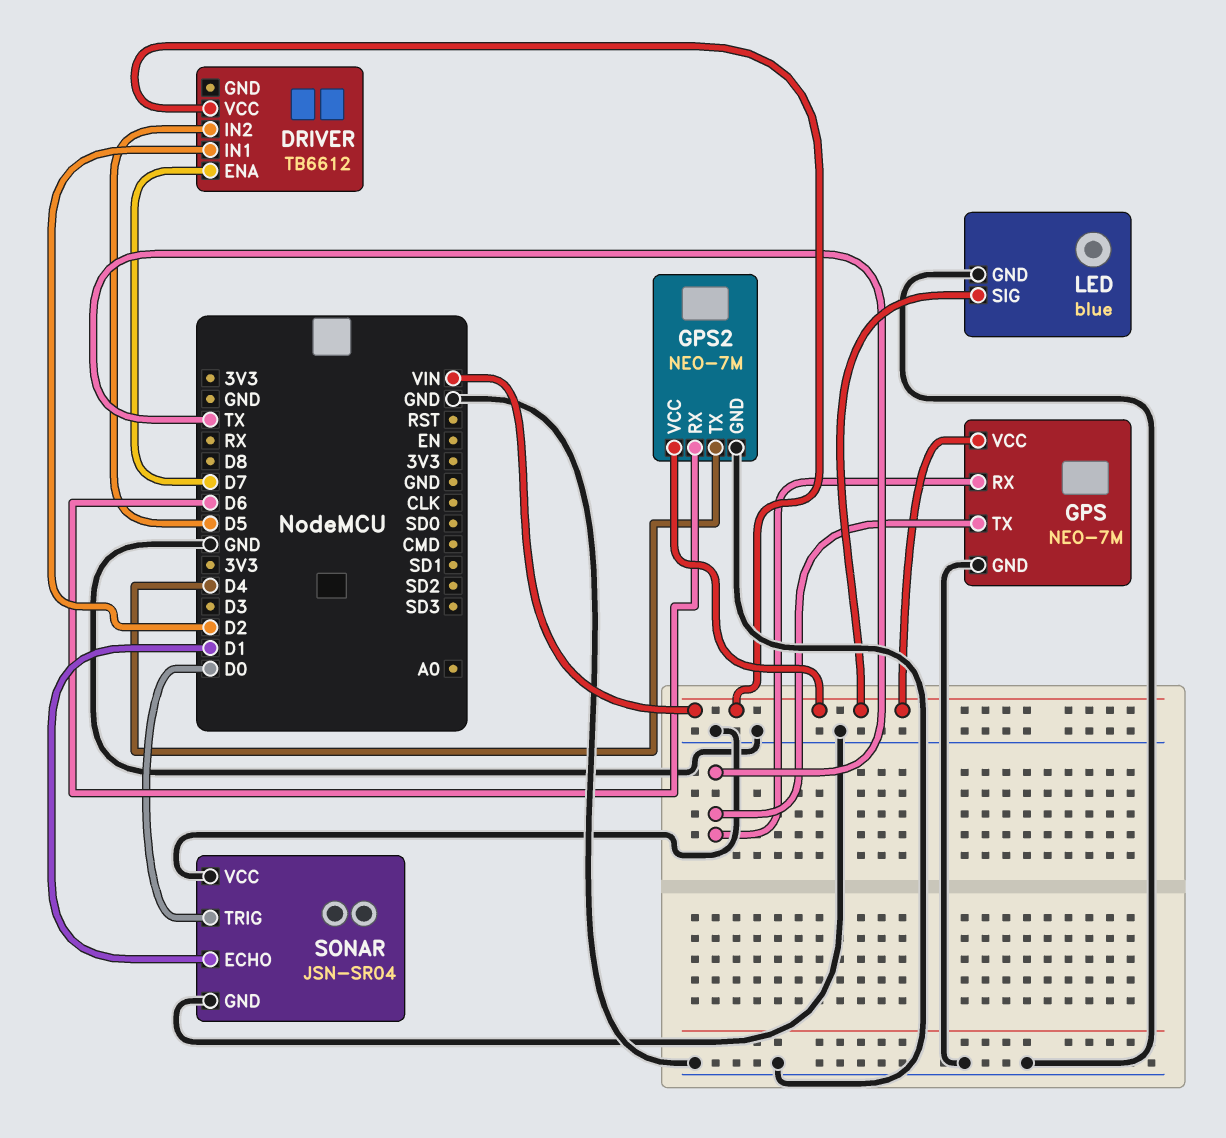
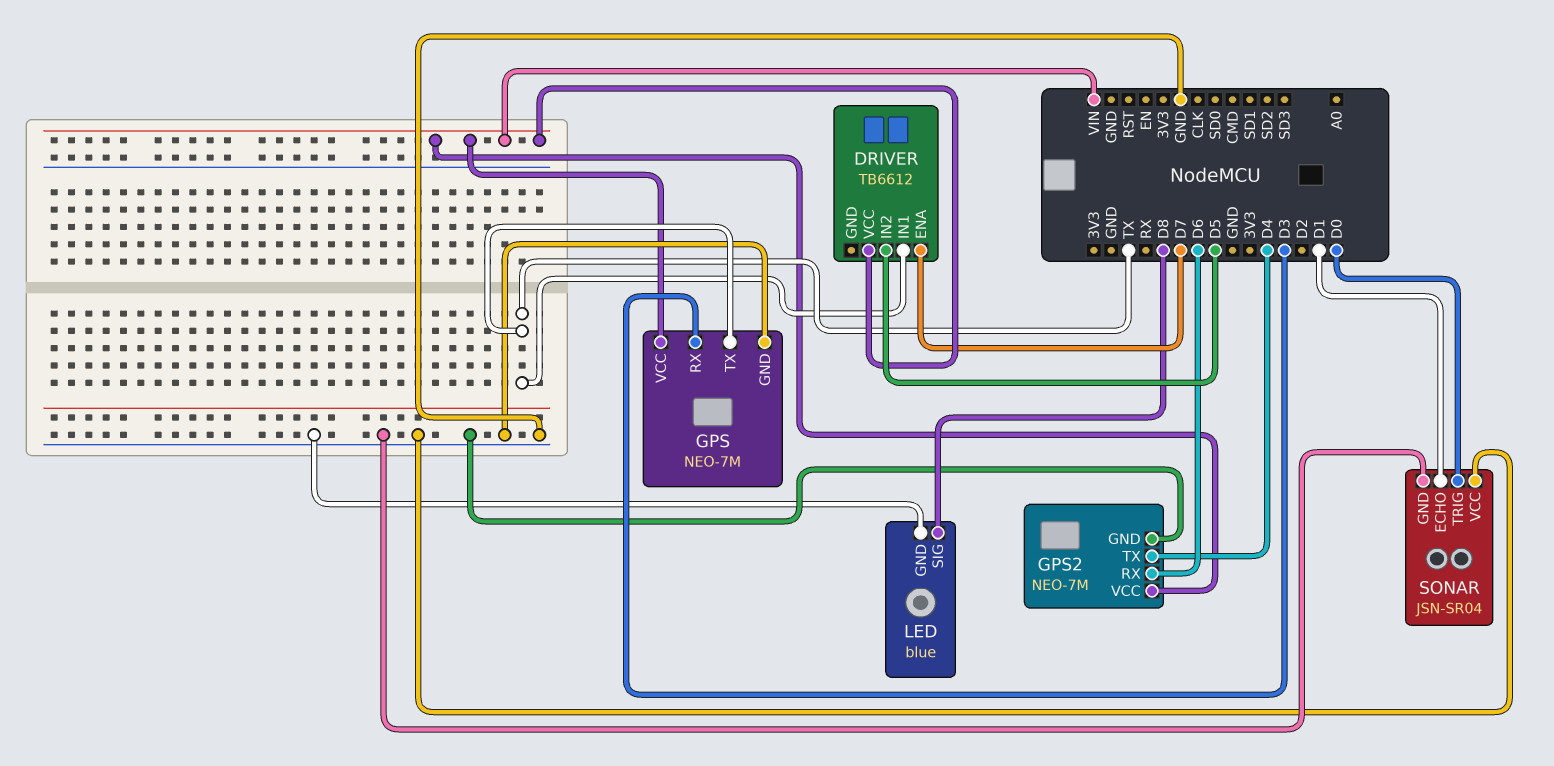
DRIVER pin IN1: D2 -> TX
GPS pin RX: TX -> D3
LED pin SIG: VIN -> D8

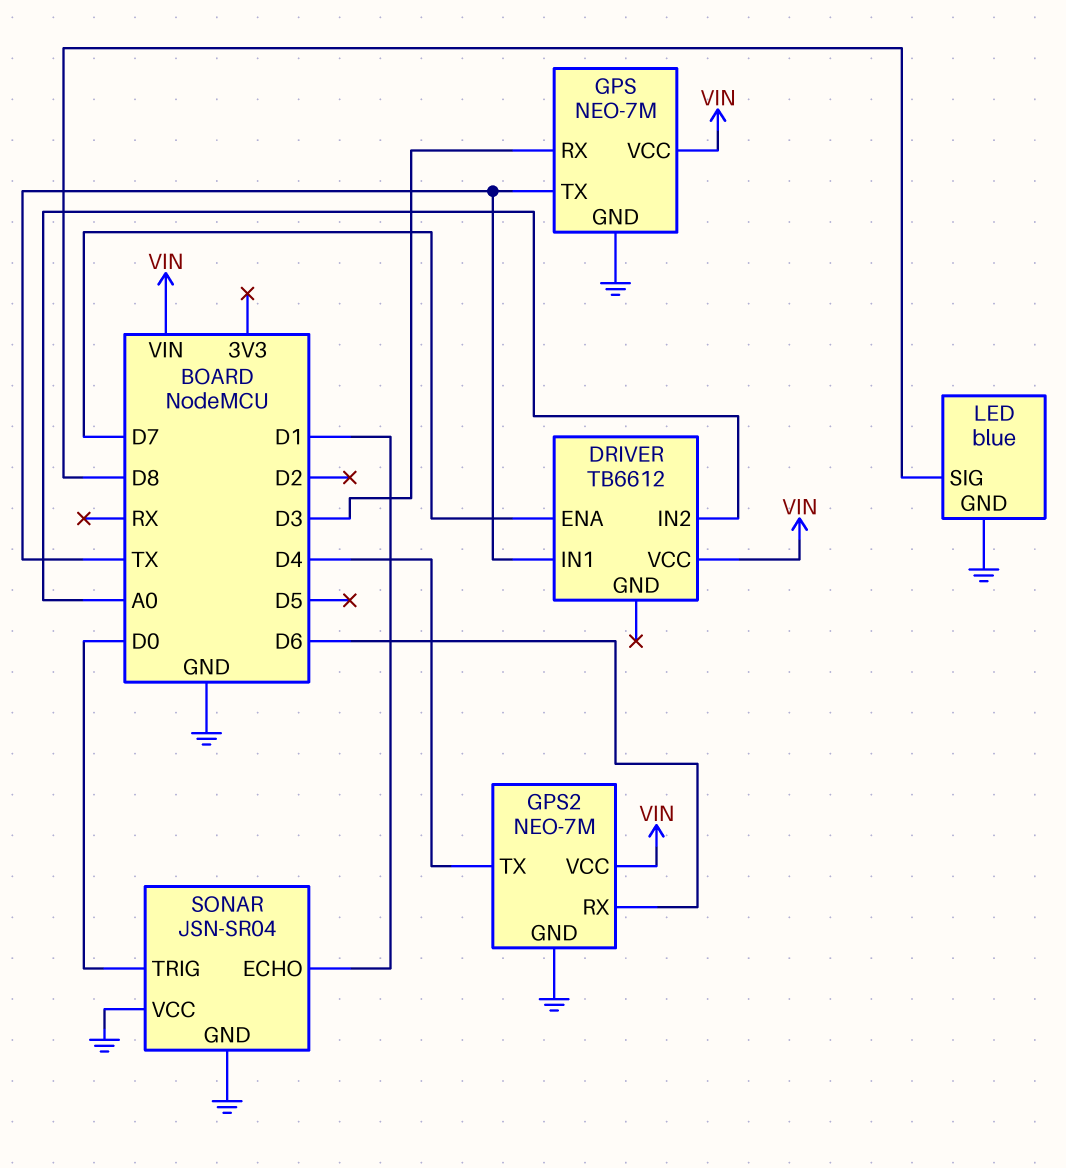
DRIVER pin IN2: D5 -> A0

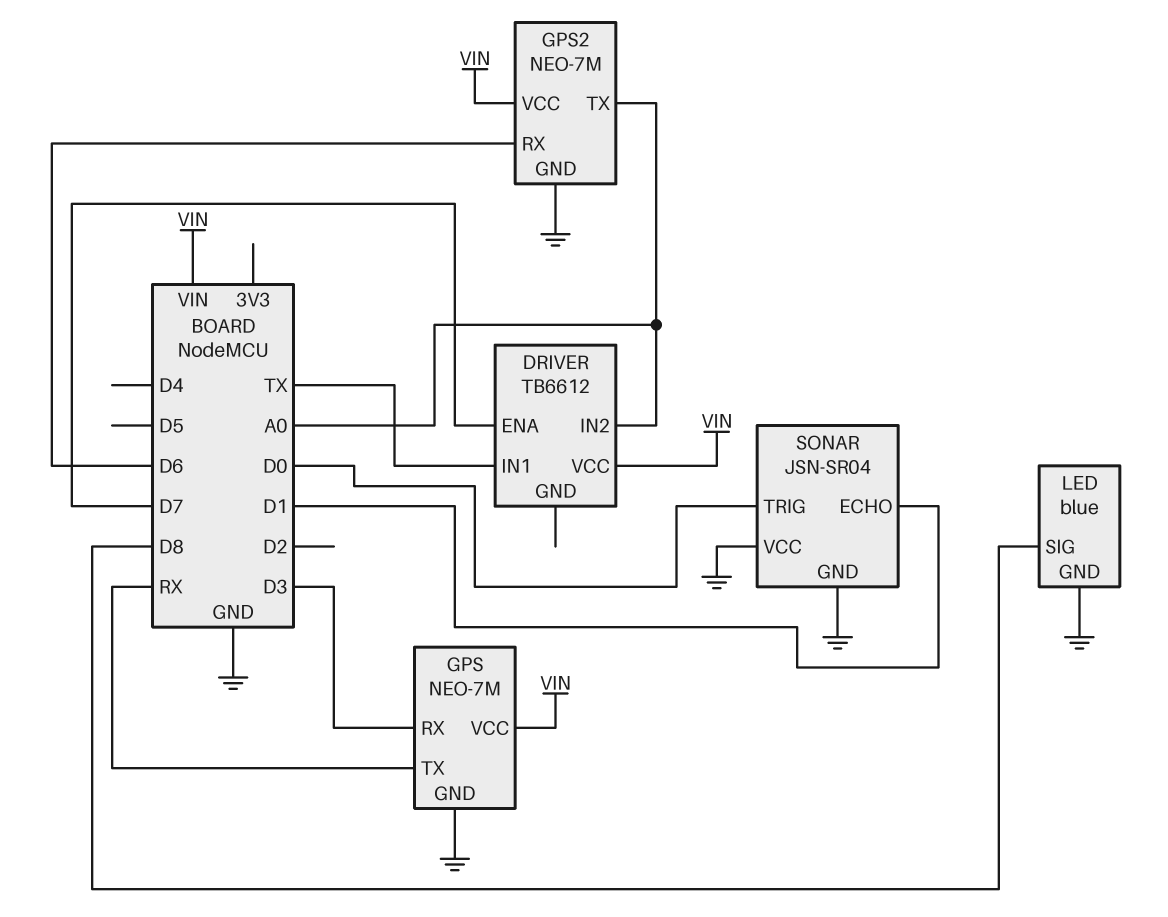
GPS pin TX: TX -> RX
GPS2 pin TX: D4 -> A0

